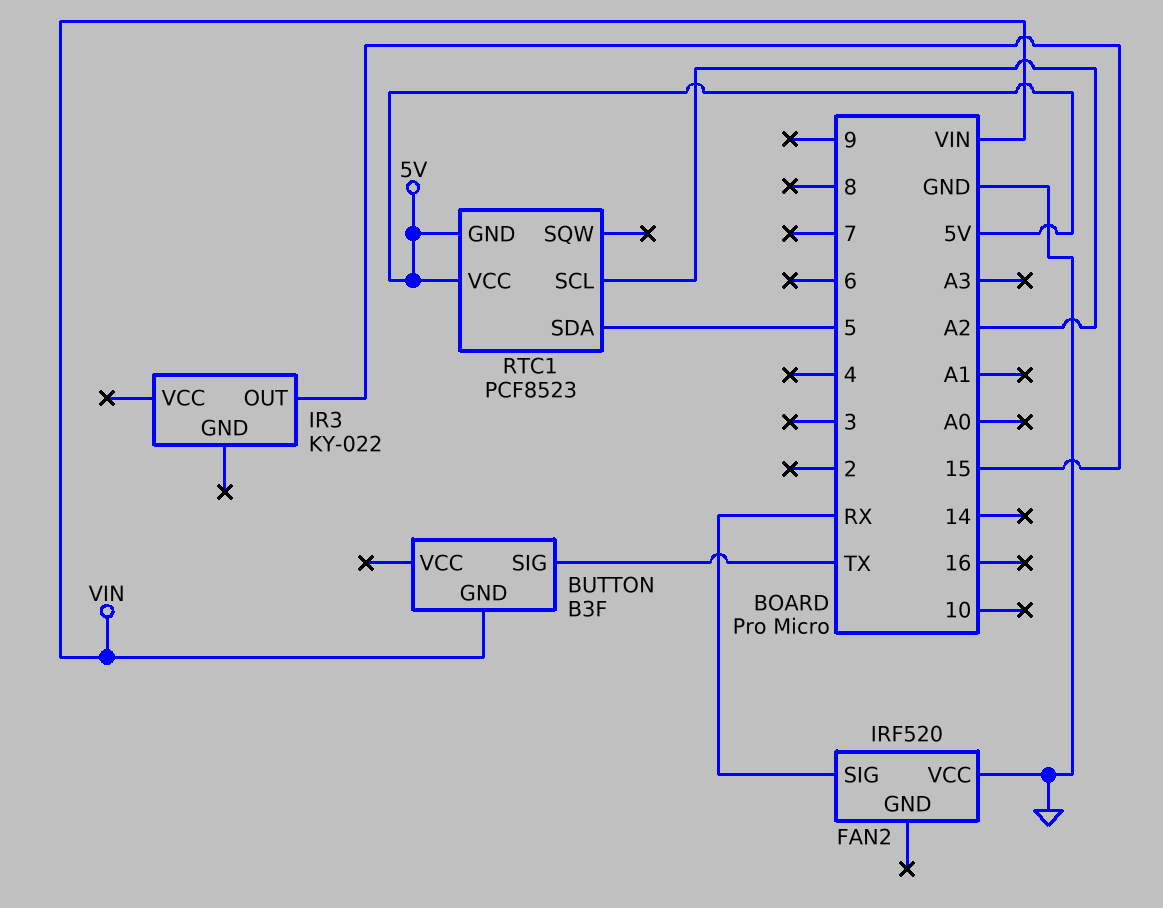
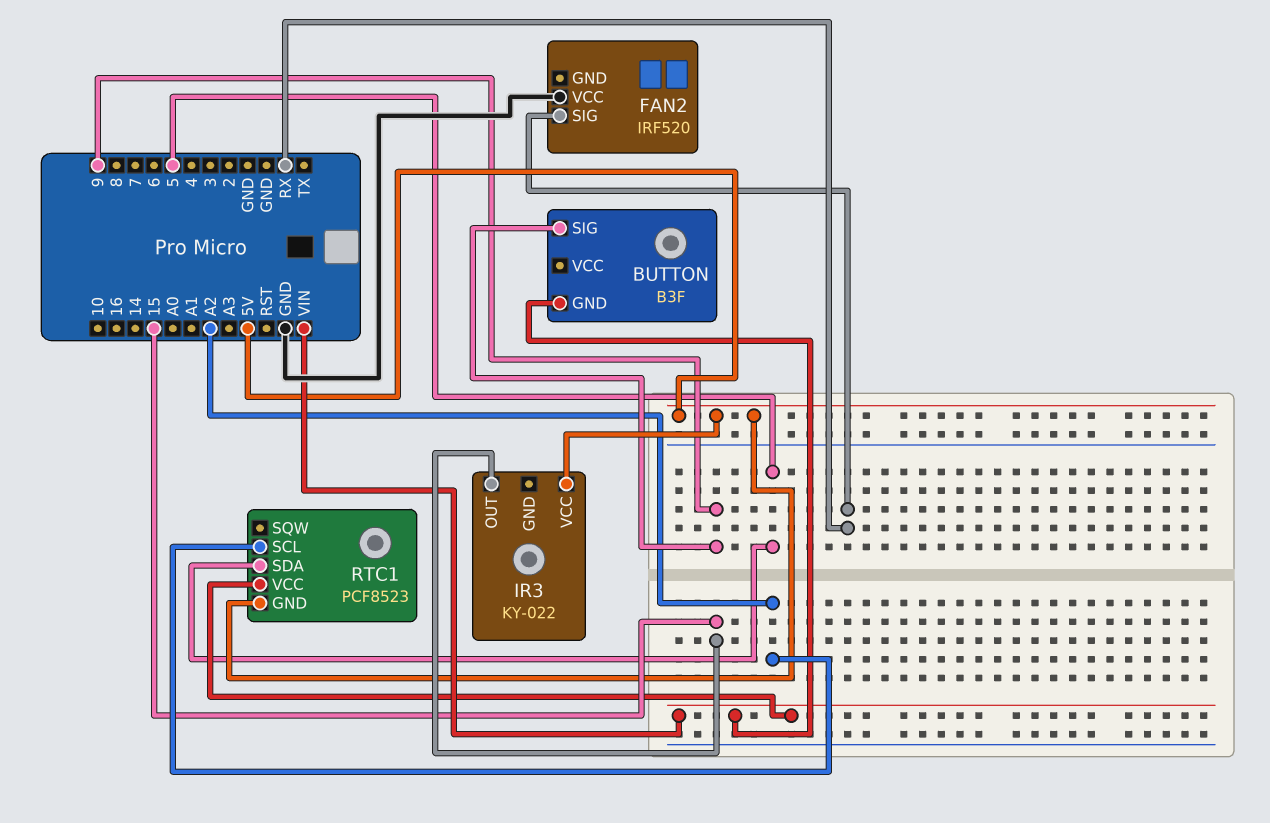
BUTTON pin SIG: TX -> 9
IR3 pin VCC: none -> 5V
RTC1 pin VCC: 5V -> VIN

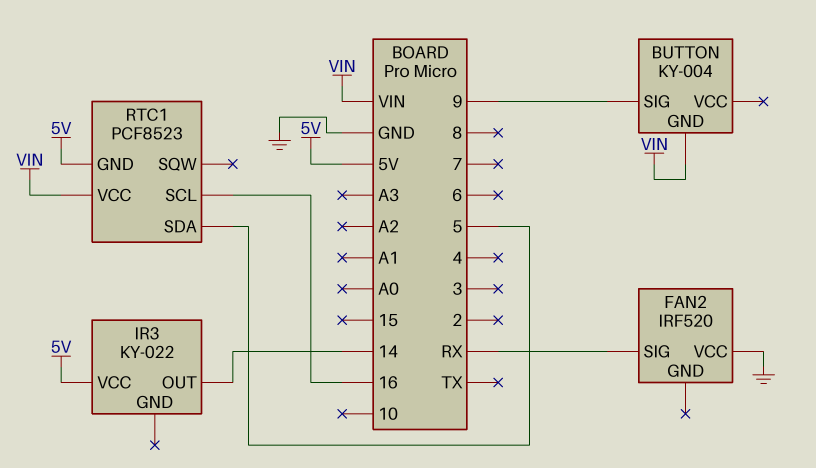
BUTTON: B3F -> KY-004
IR3 pin OUT: 15 -> 14
RTC1 pin SCL: A2 -> 16

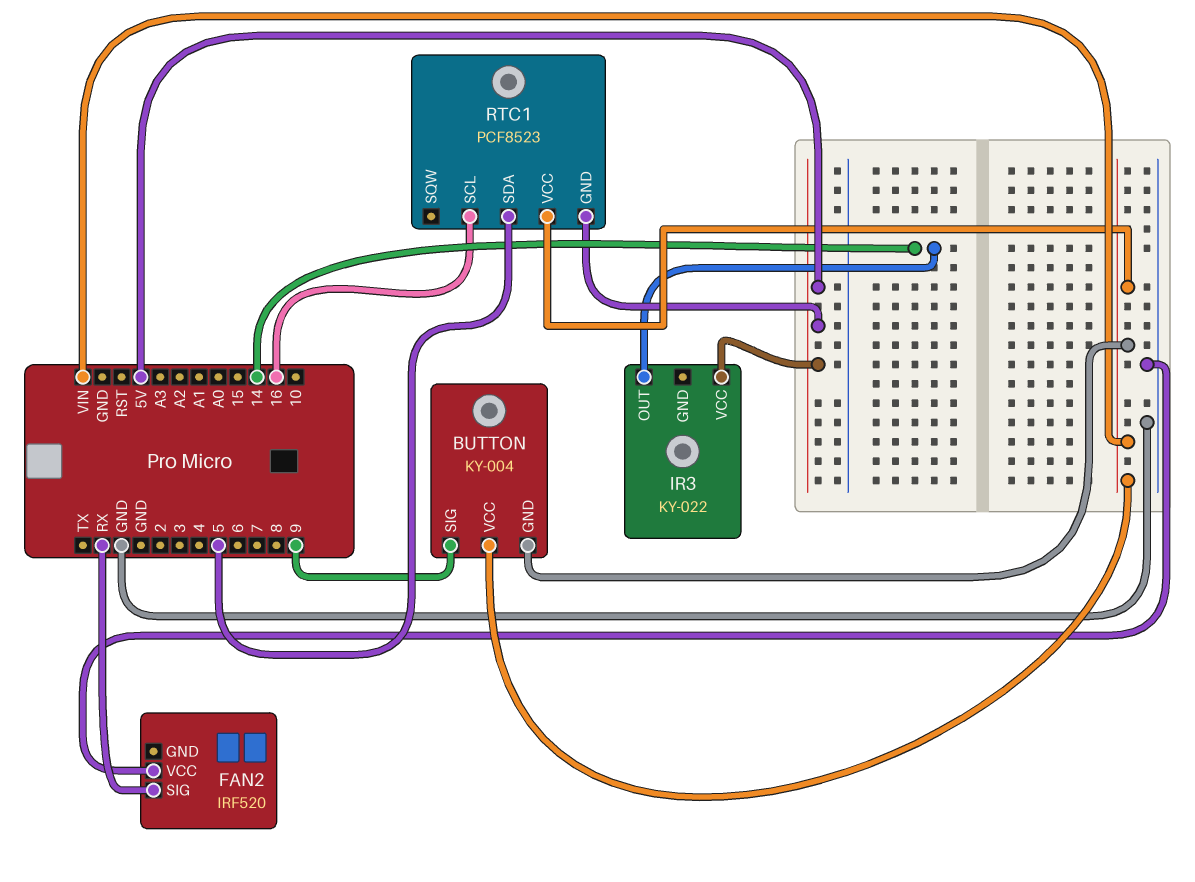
BUTTON pin VCC: none -> VIN

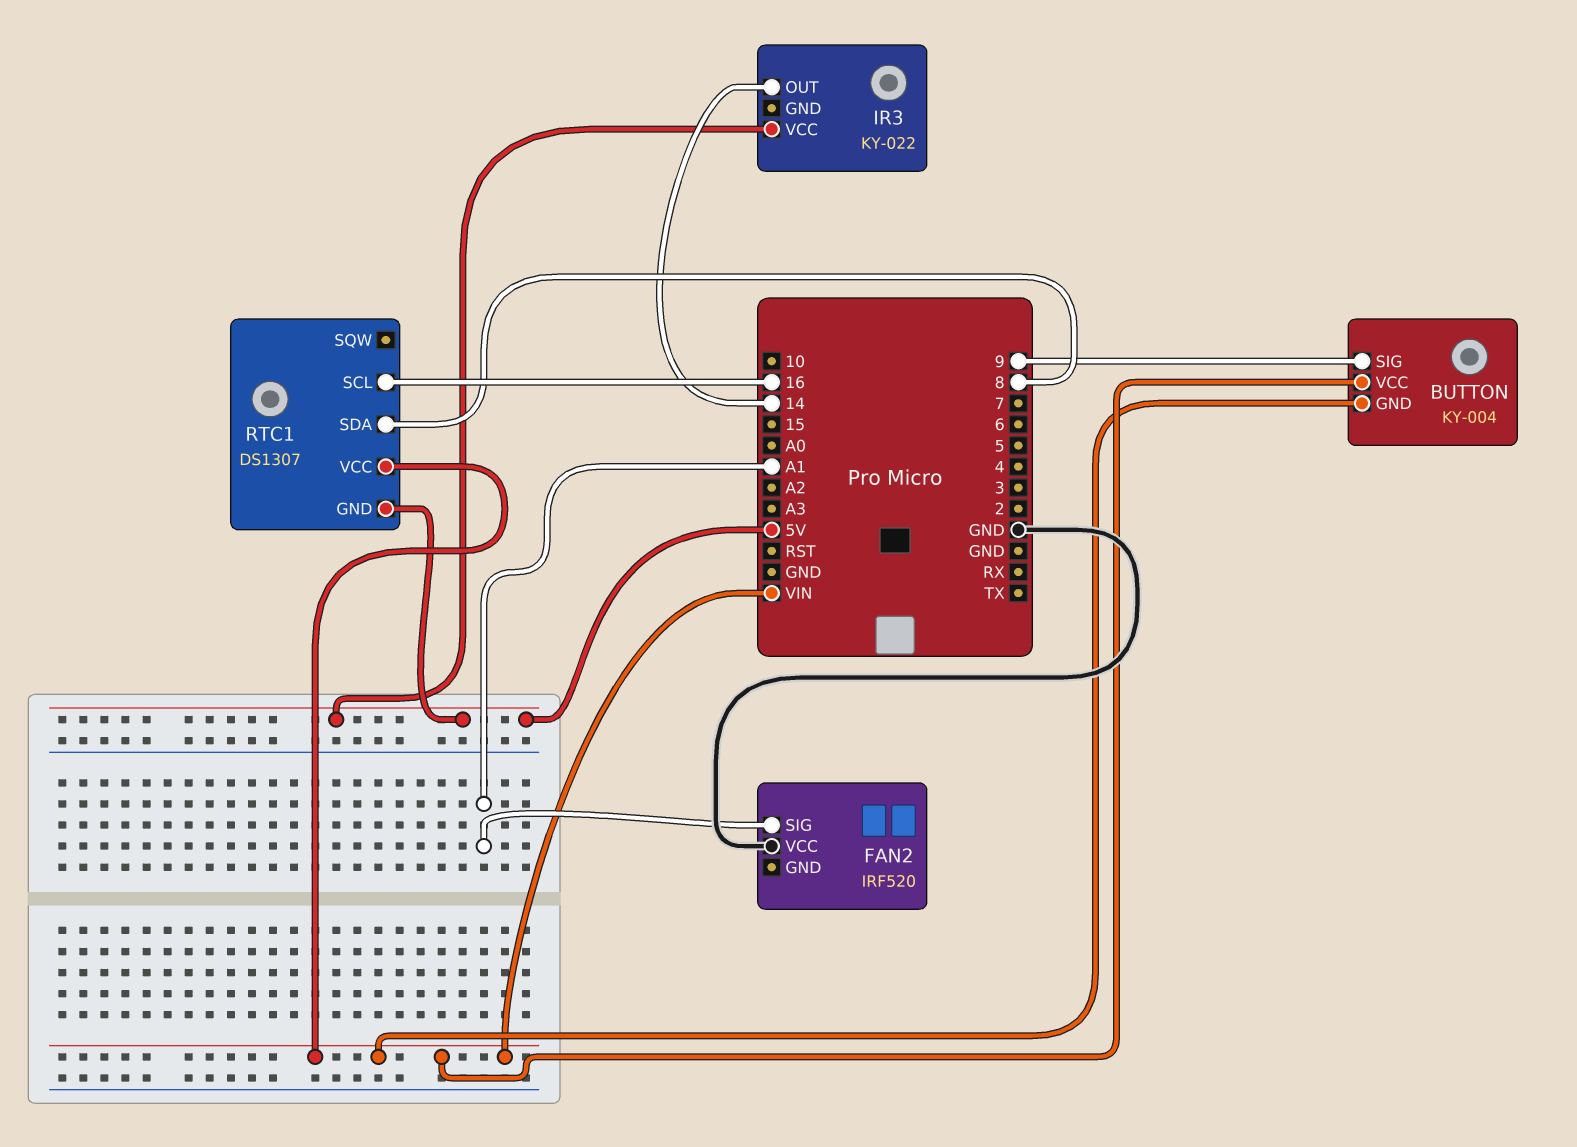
FAN2 pin SIG: RX -> A1
RTC1: PCF8523 -> DS1307
RTC1 pin SDA: 5 -> 8

